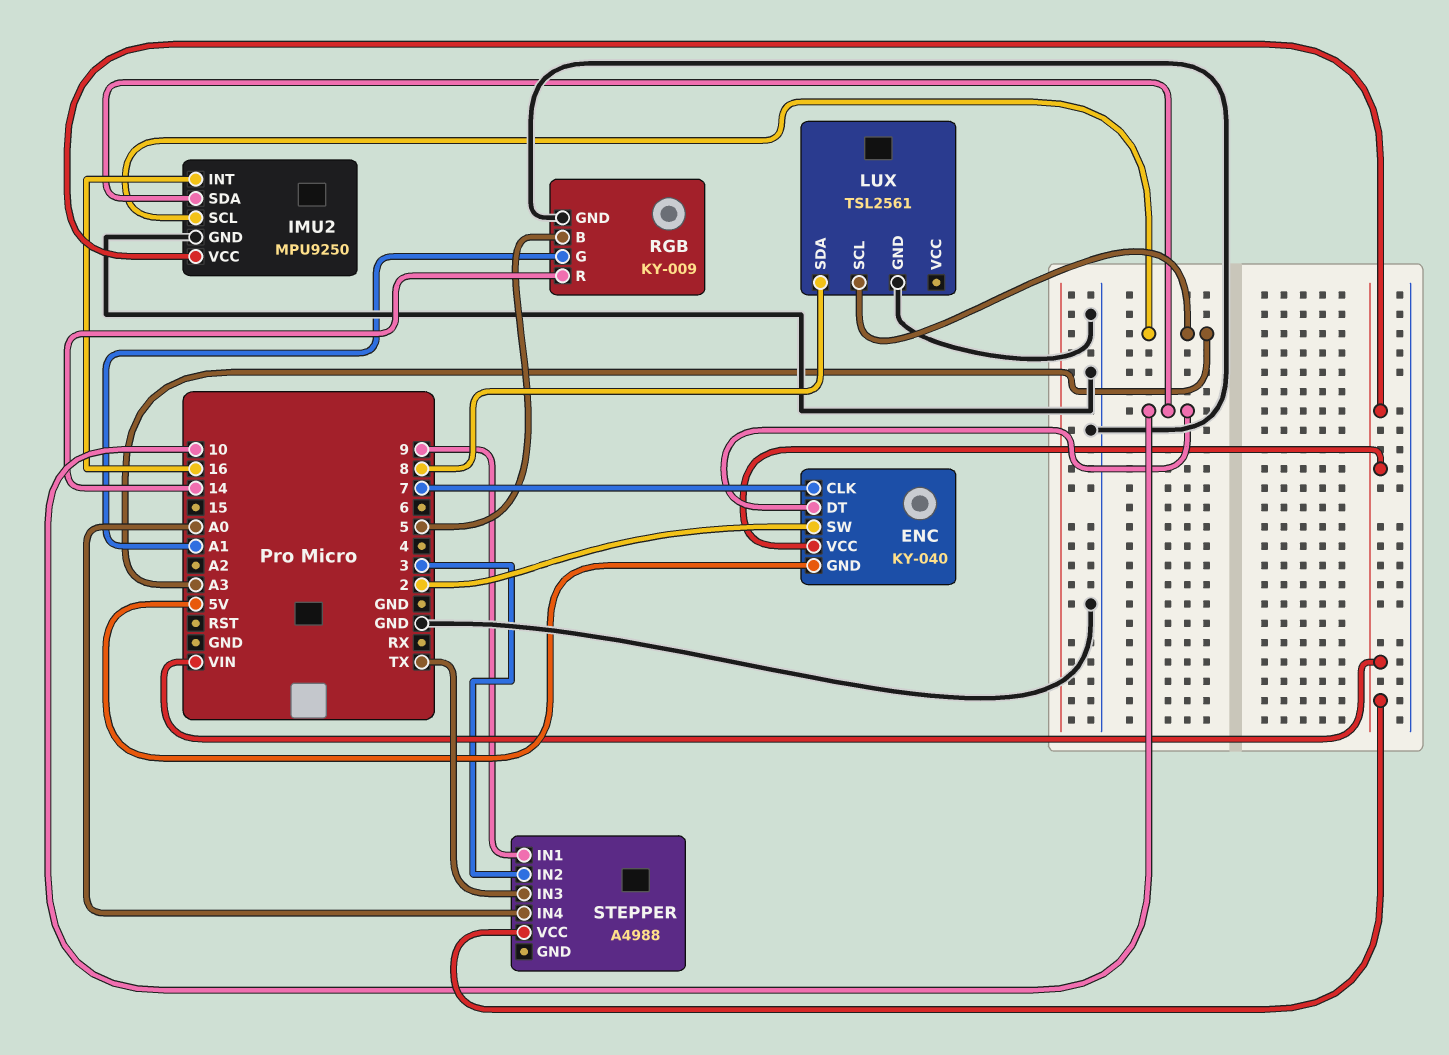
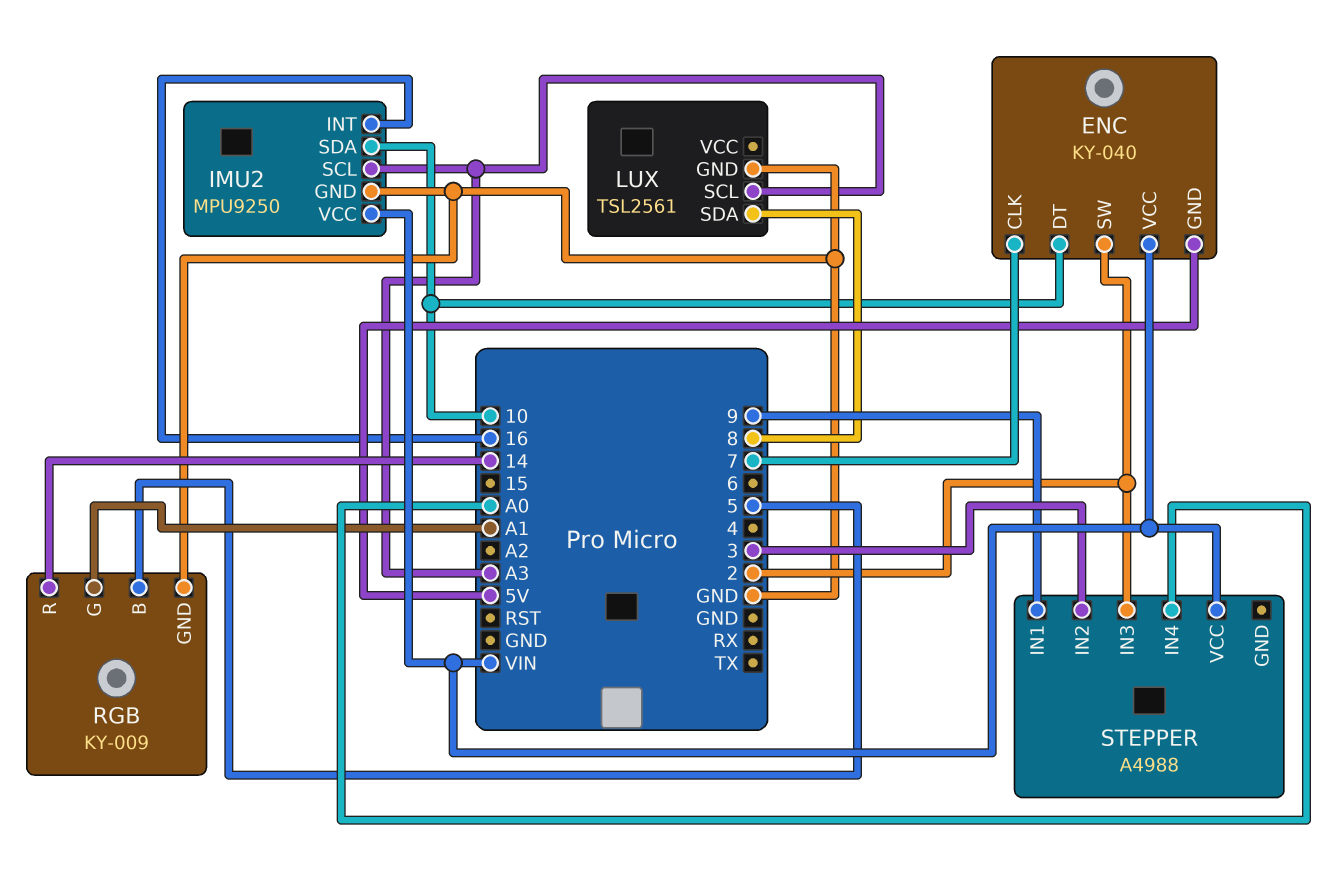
STEPPER pin IN3: TX -> 2

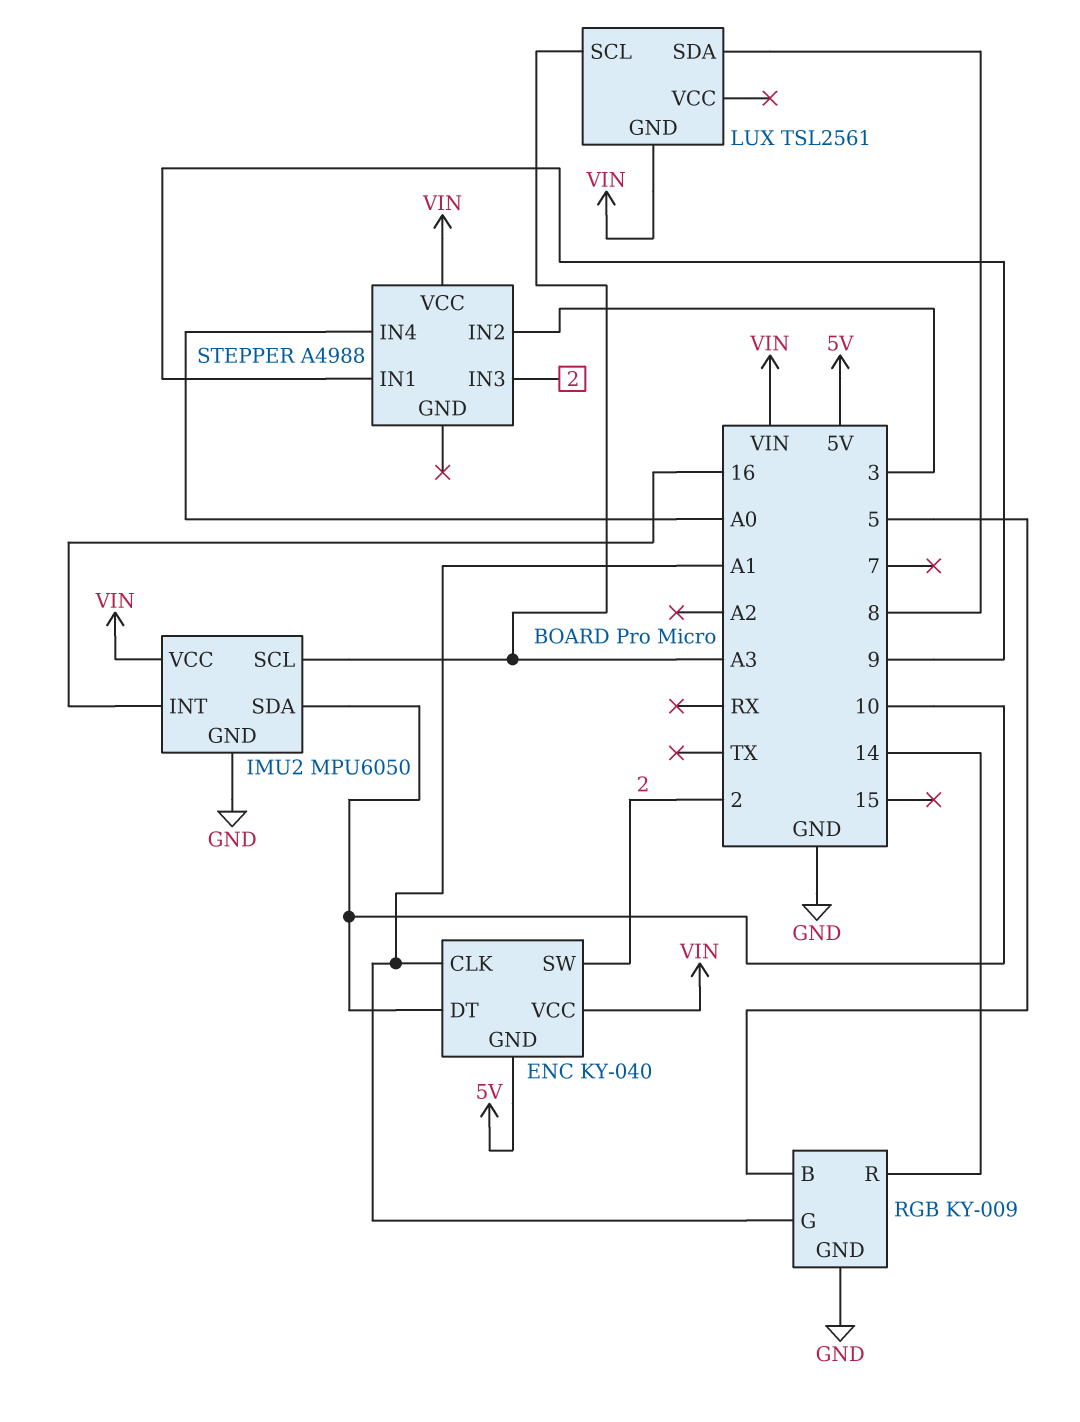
ENC pin CLK: 7 -> A1
IMU2: MPU9250 -> MPU6050
LUX pin GND: GND -> VIN

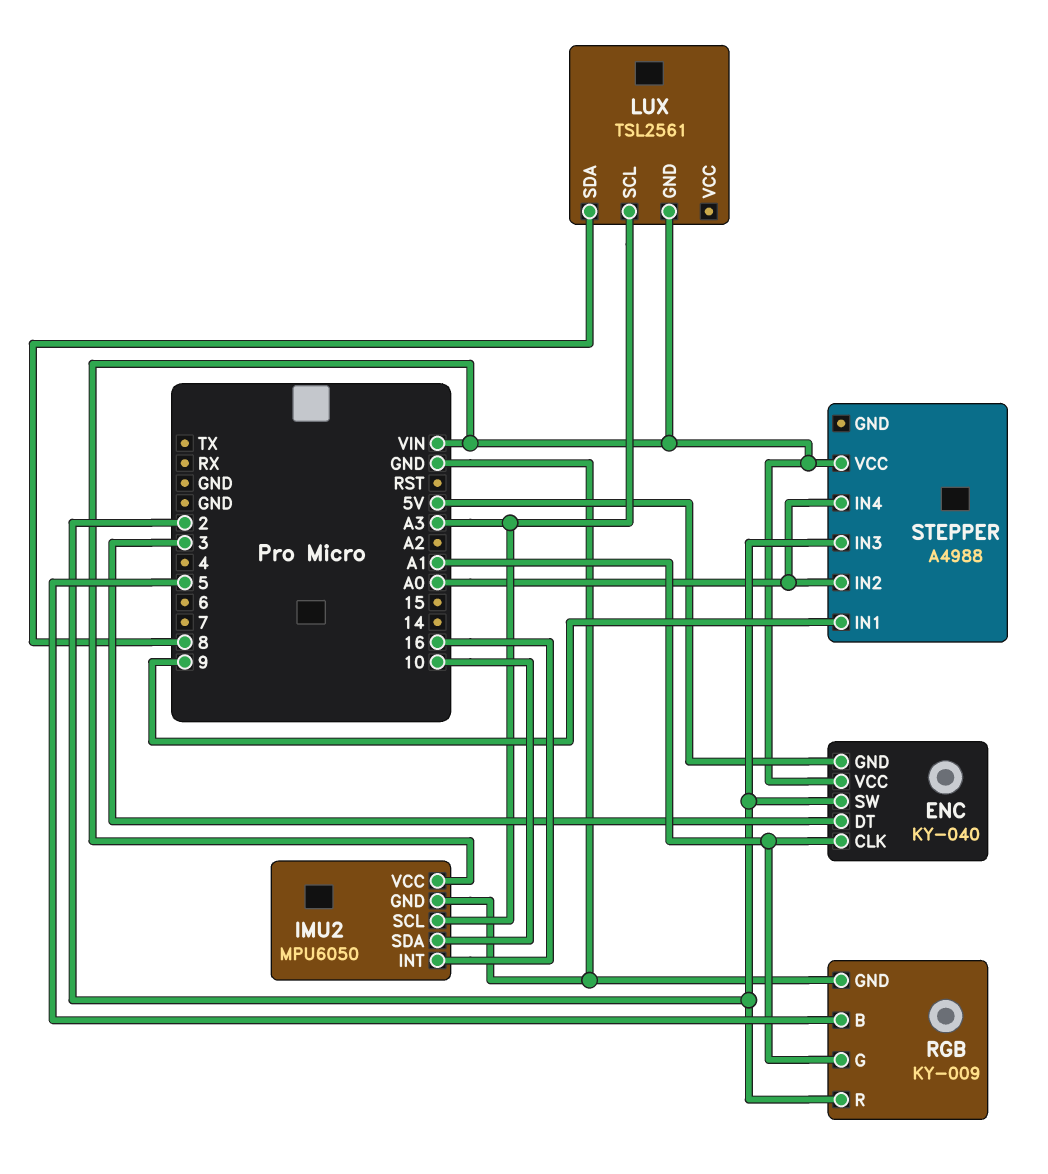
ENC pin DT: 10 -> 3
RGB pin R: 14 -> 2
STEPPER pin IN2: 3 -> A0

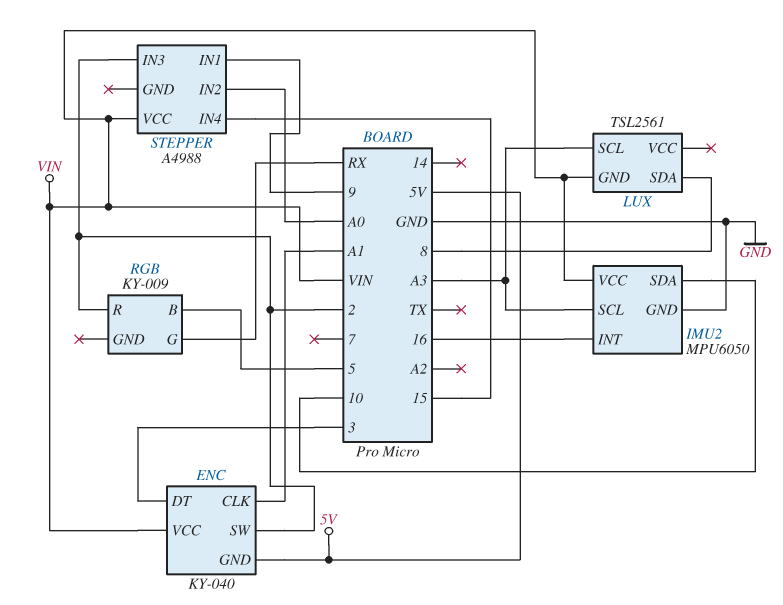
RGB pin G: A1 -> RX
RGB pin GND: GND -> none
STEPPER pin IN4: A0 -> 15

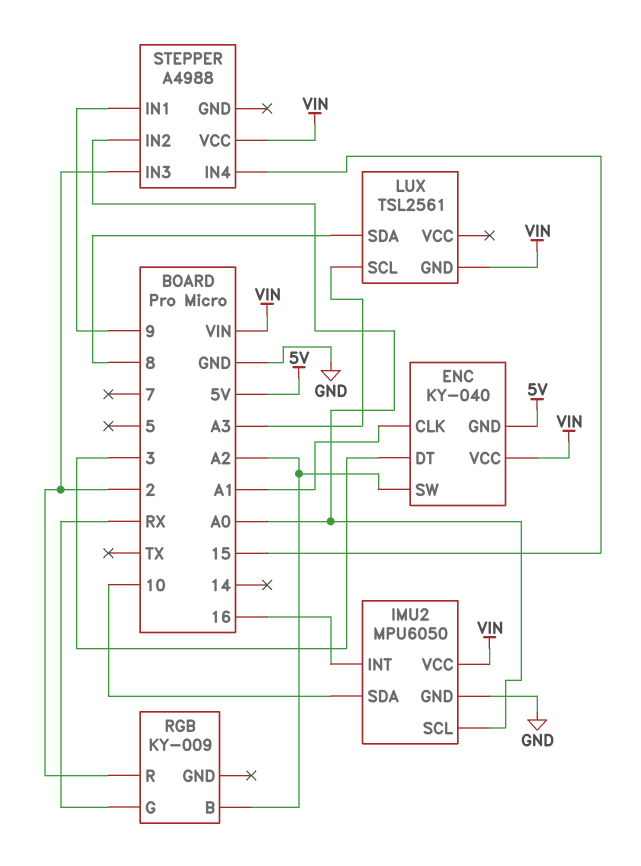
ENC pin SW: 2 -> A2
IMU2 pin SCL: A3 -> A0
RGB pin B: 5 -> A2

